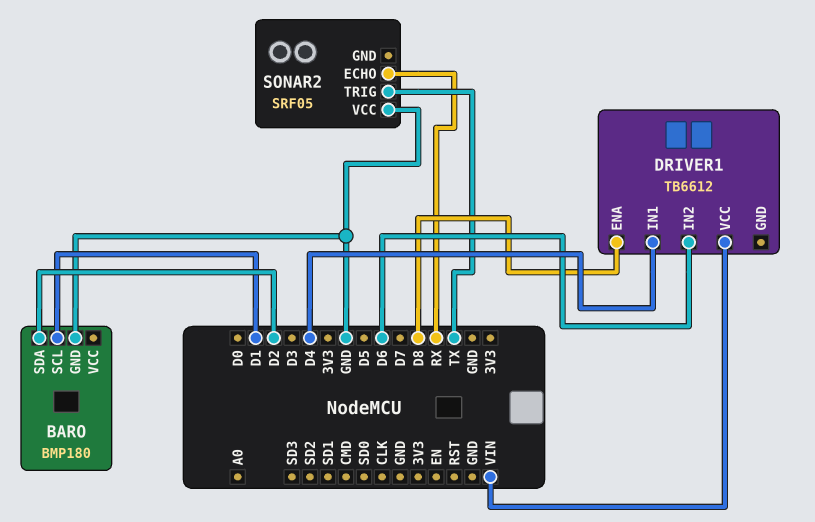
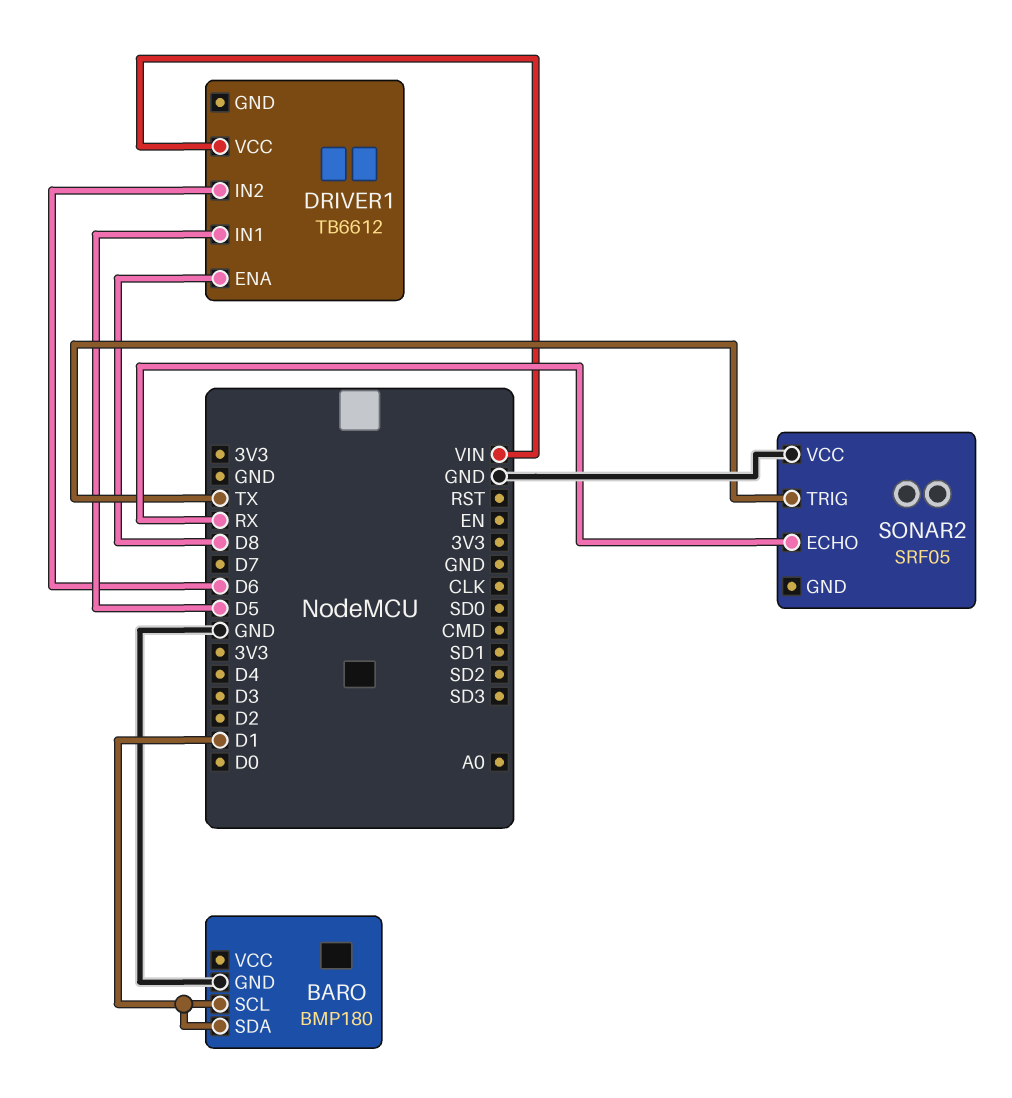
BARO pin SDA: D2 -> D1
DRIVER1 pin IN1: D4 -> D5

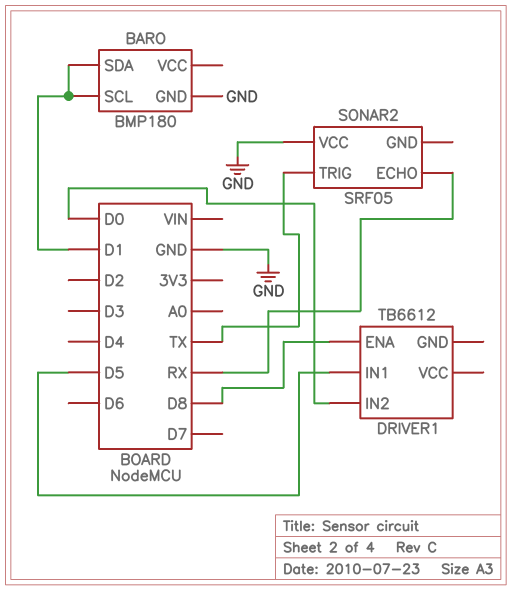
DRIVER1 pin IN2: D6 -> D0
DRIVER1 pin VCC: VIN -> none

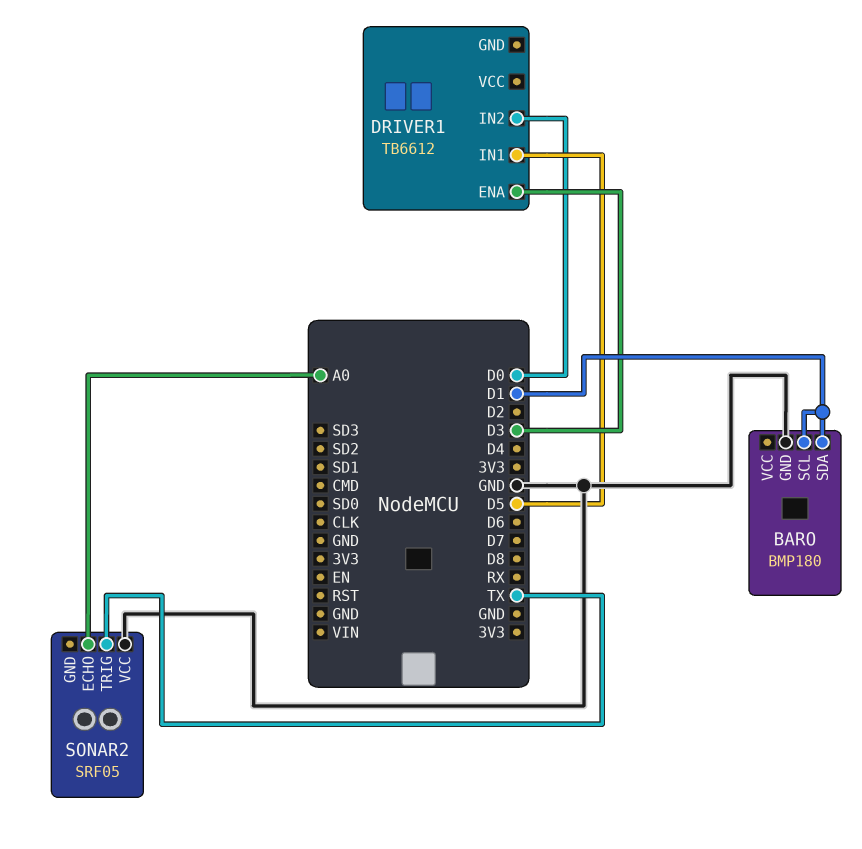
DRIVER1 pin ENA: D8 -> D3
SONAR2 pin ECHO: RX -> A0

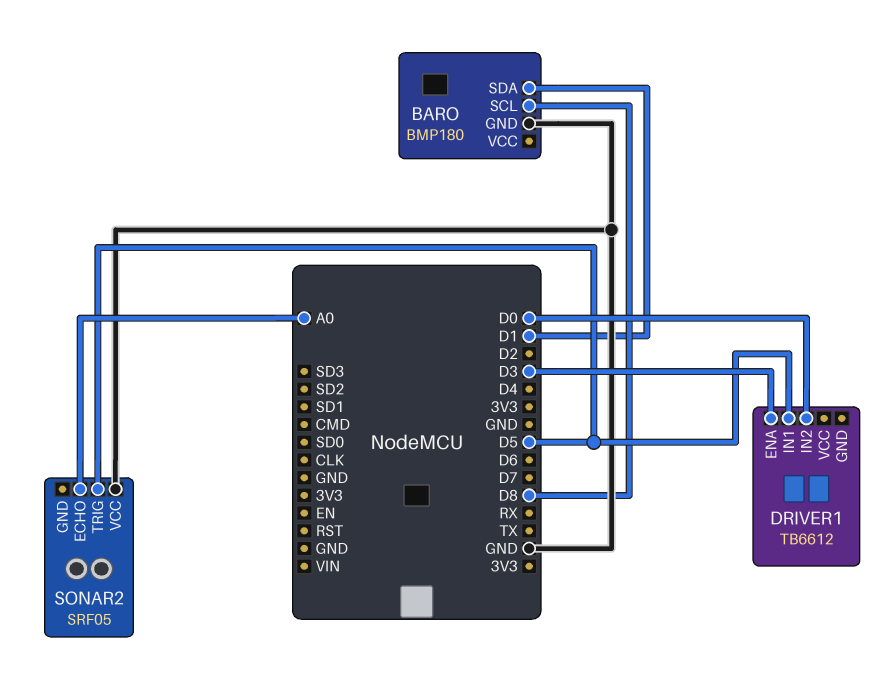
BARO pin SCL: D1 -> D8
SONAR2 pin TRIG: TX -> D5

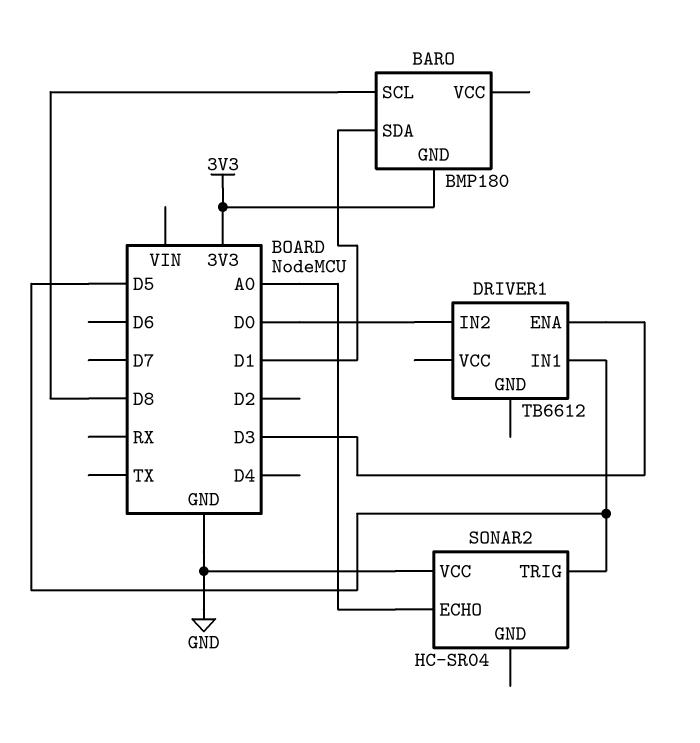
BARO pin GND: GND -> 3V3
SONAR2: SRF05 -> HC-SR04

